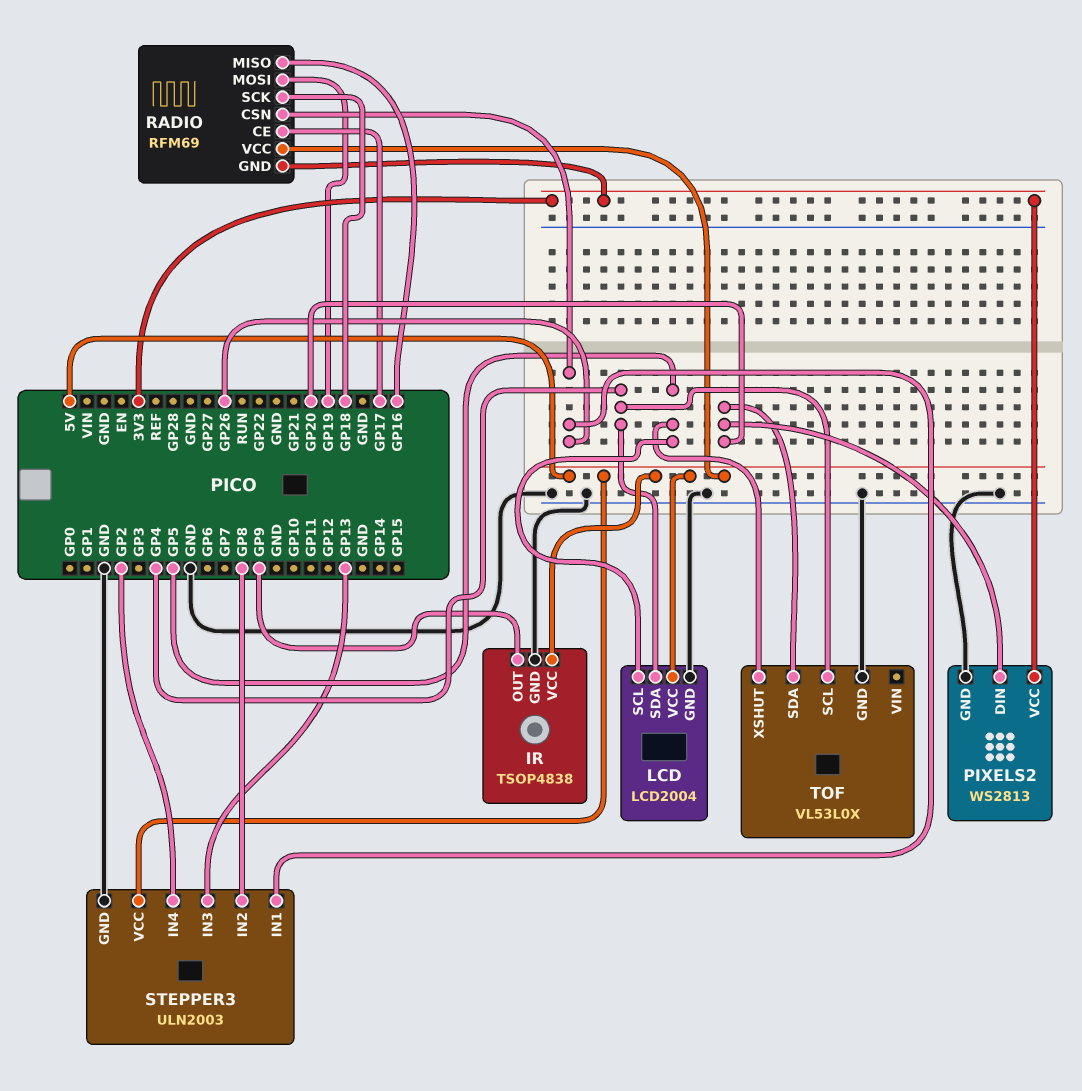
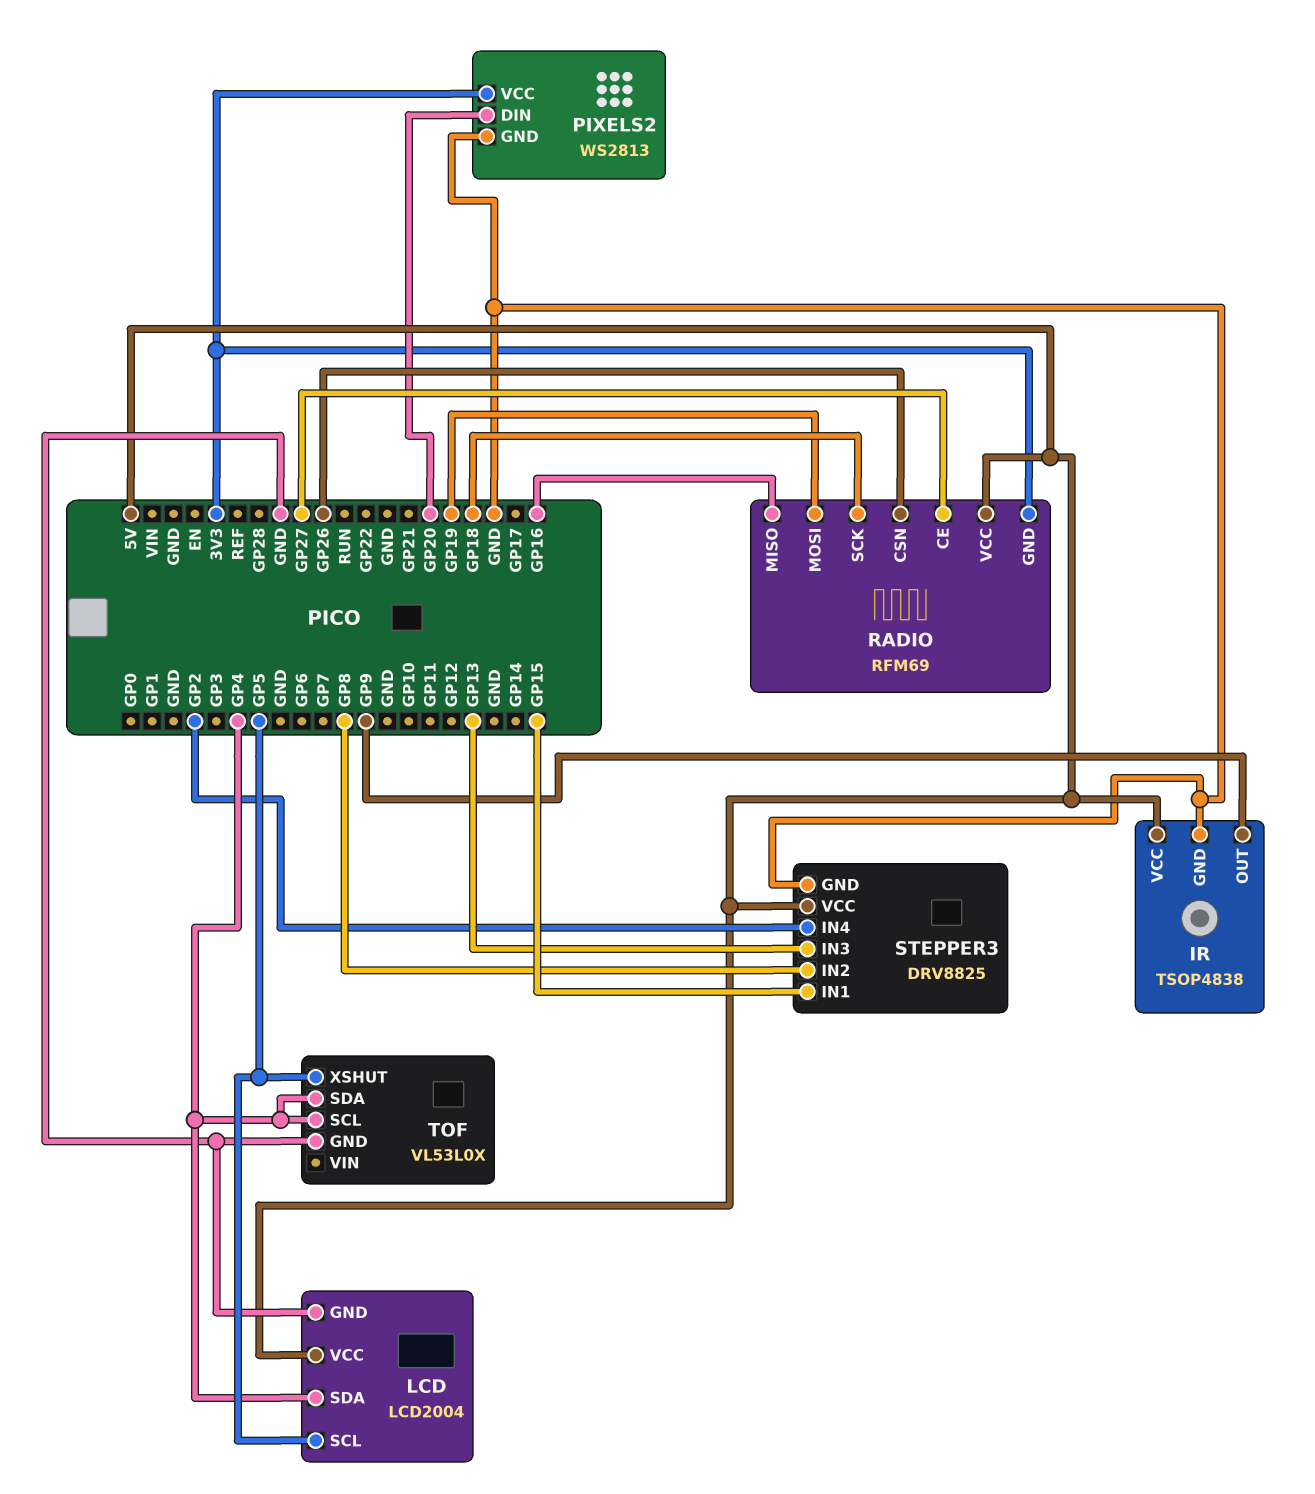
RADIO pin CE: GP17 -> GP27
STEPPER3: ULN2003 -> DRV8825
STEPPER3 pin IN1: GP26 -> GP15
TOF pin SDA: GP20 -> GP4

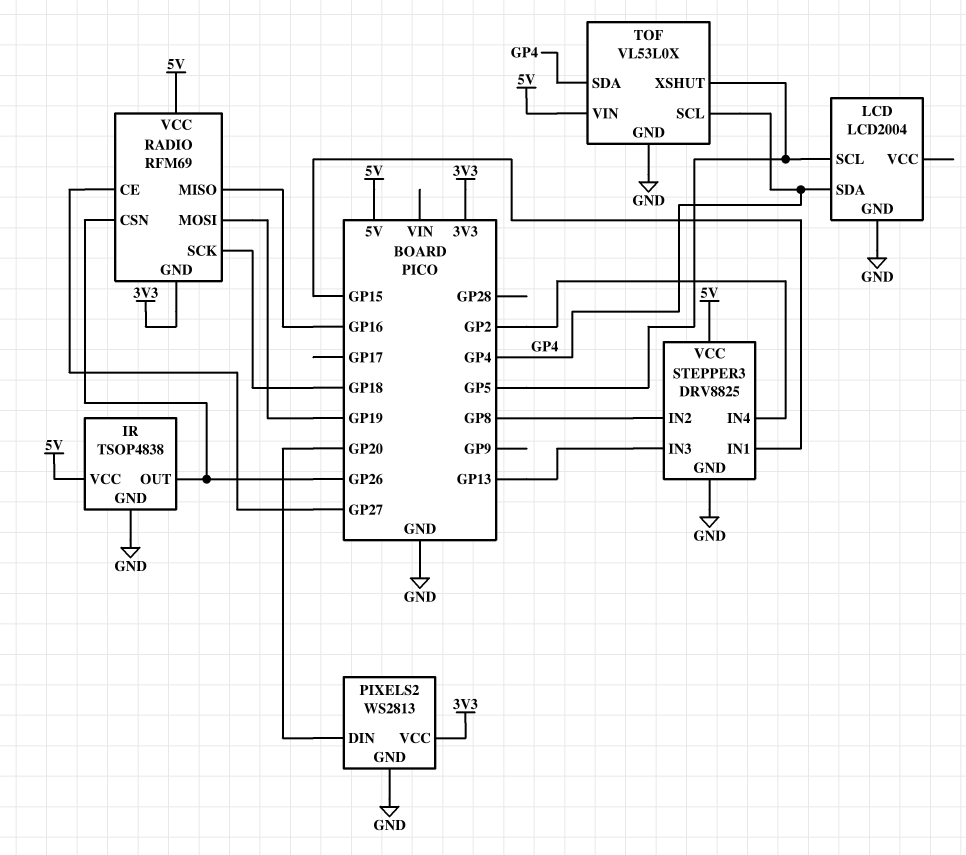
IR pin OUT: GP9 -> GP26
LCD pin VCC: 5V -> none
TOF pin VIN: none -> 5V

